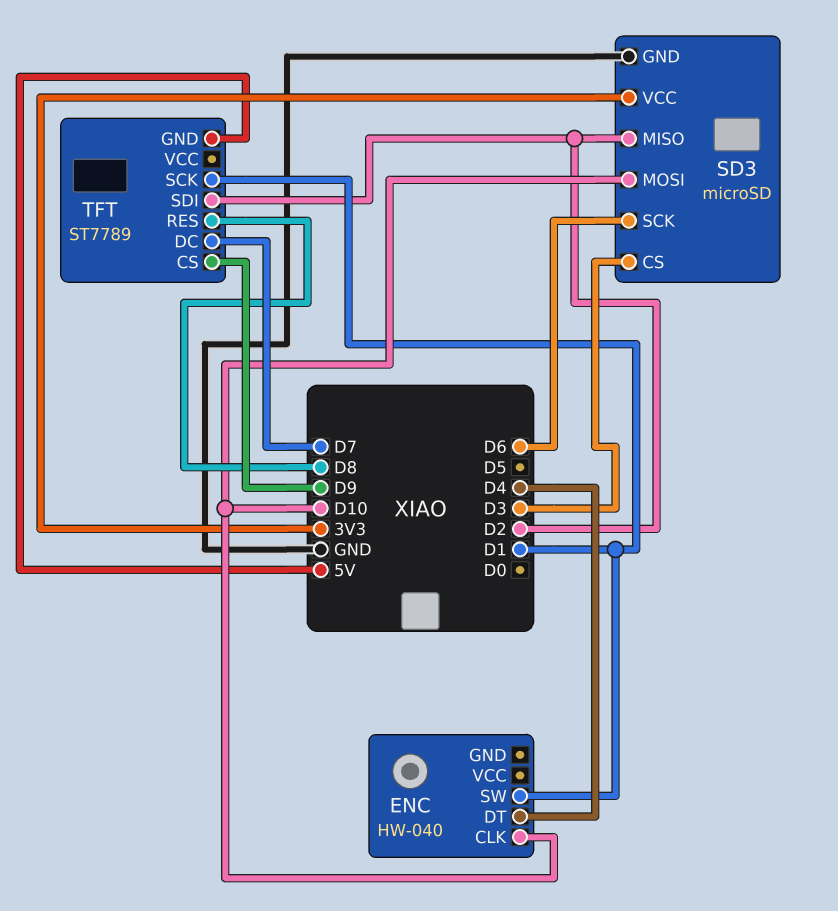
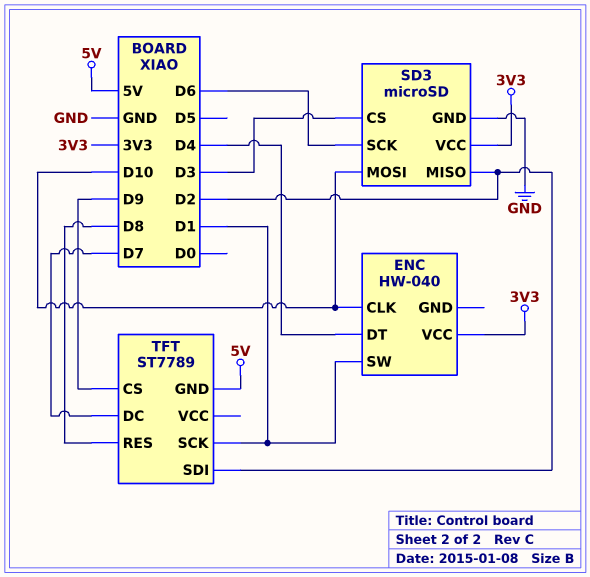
ENC pin VCC: none -> 3V3

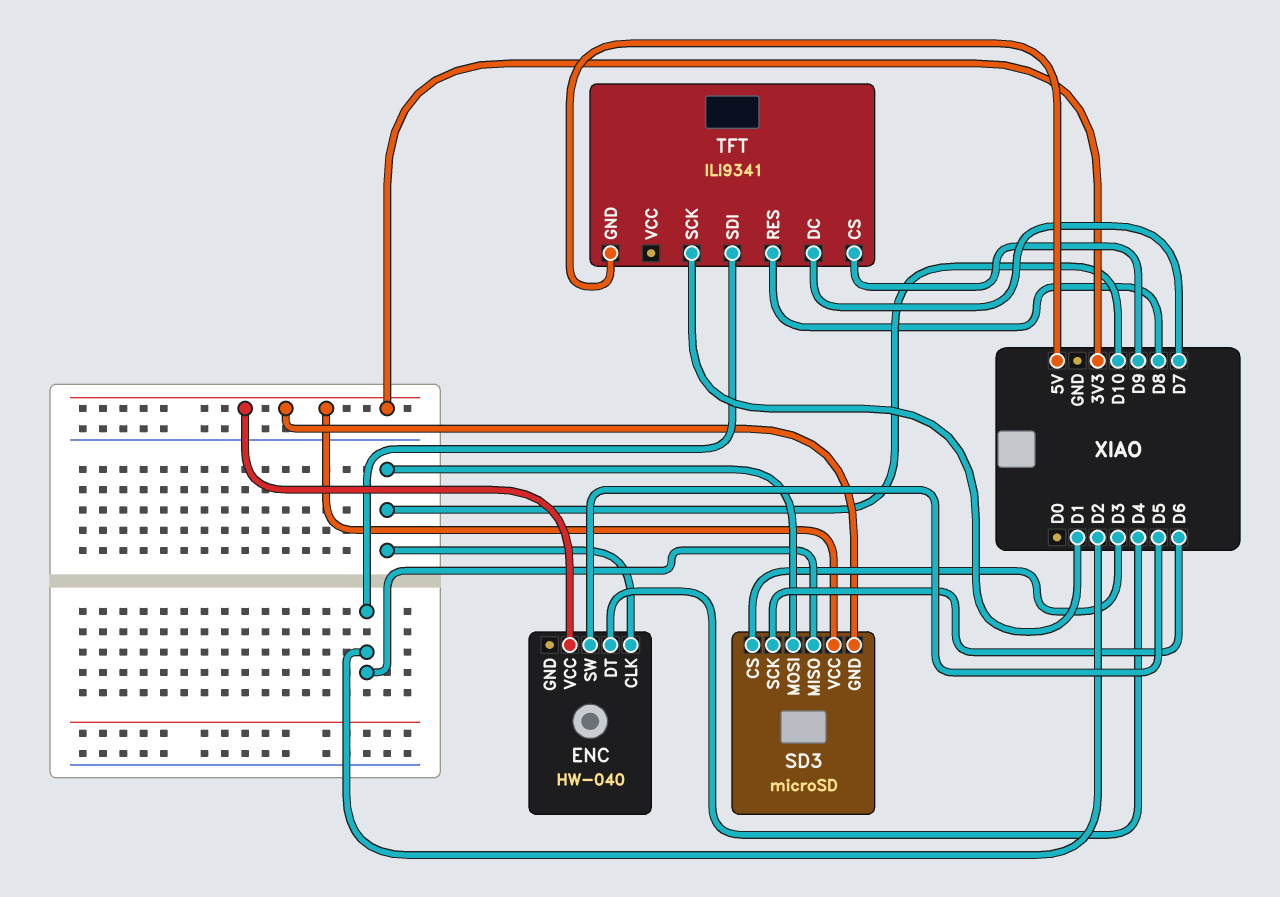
ENC pin SW: D1 -> D5
SD3 pin GND: GND -> 3V3
TFT: ST7789 -> ILI9341

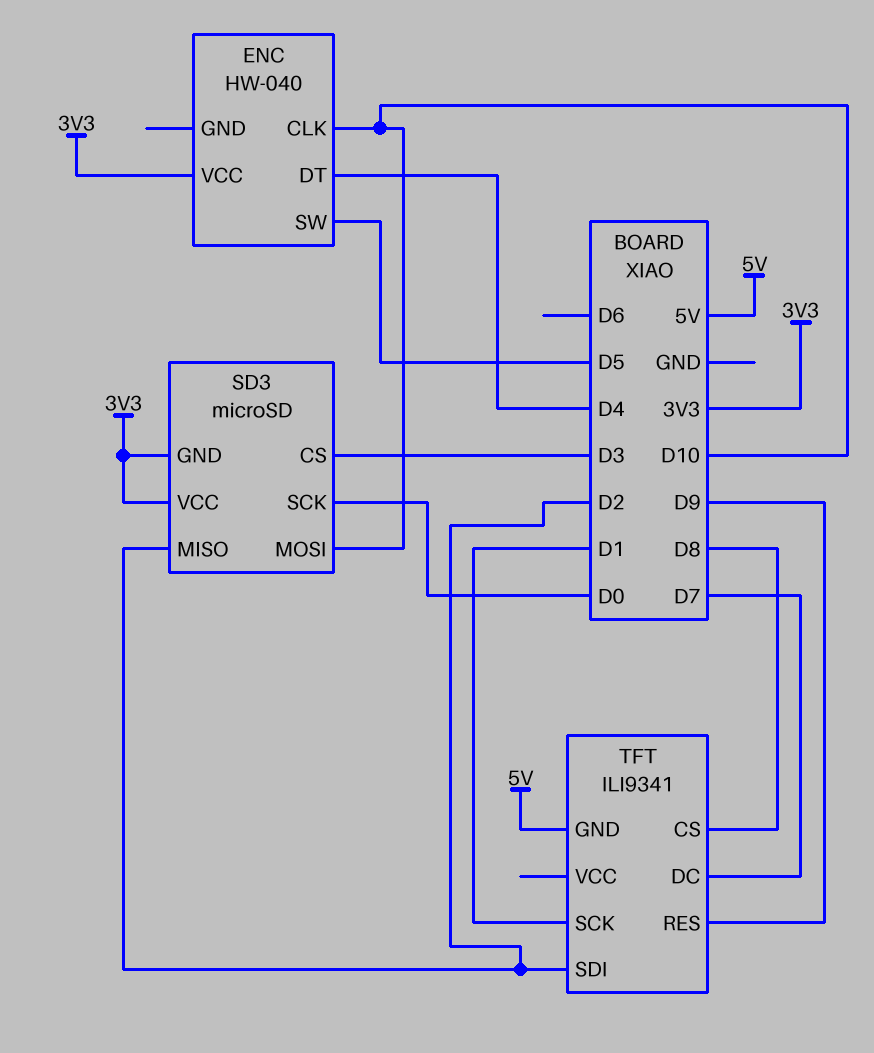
SD3 pin SCK: D6 -> D0
TFT pin CS: D9 -> D8
TFT pin RES: D8 -> D9

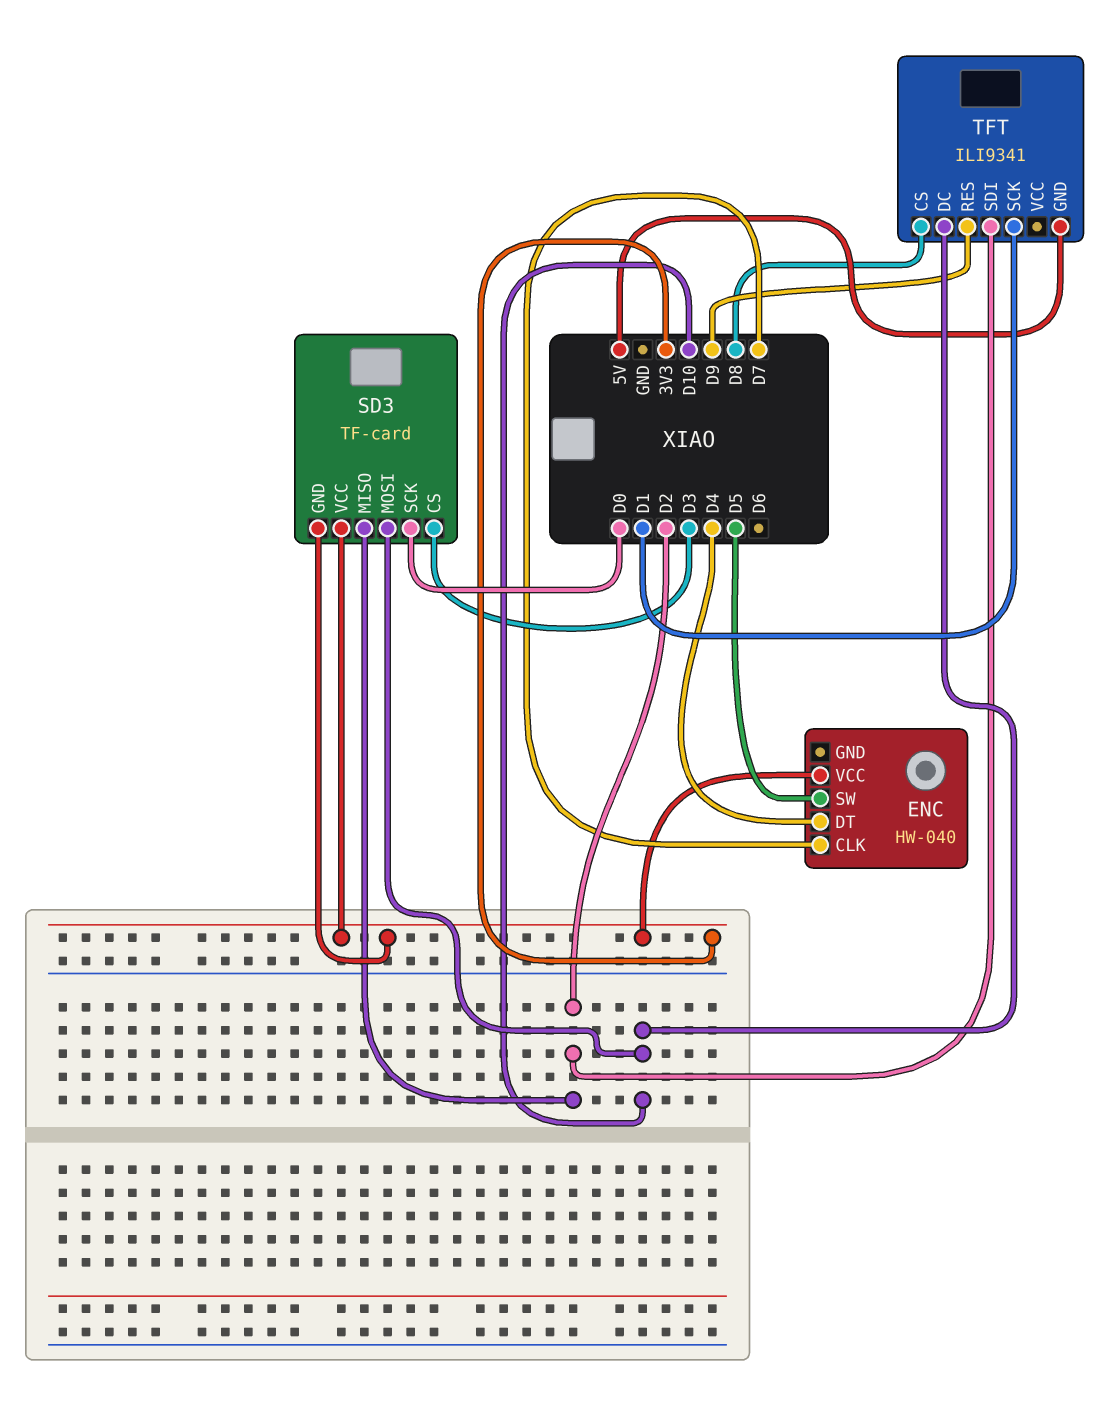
ENC pin CLK: D10 -> D7
SD3: microSD -> TF-card
TFT pin DC: D7 -> D10

